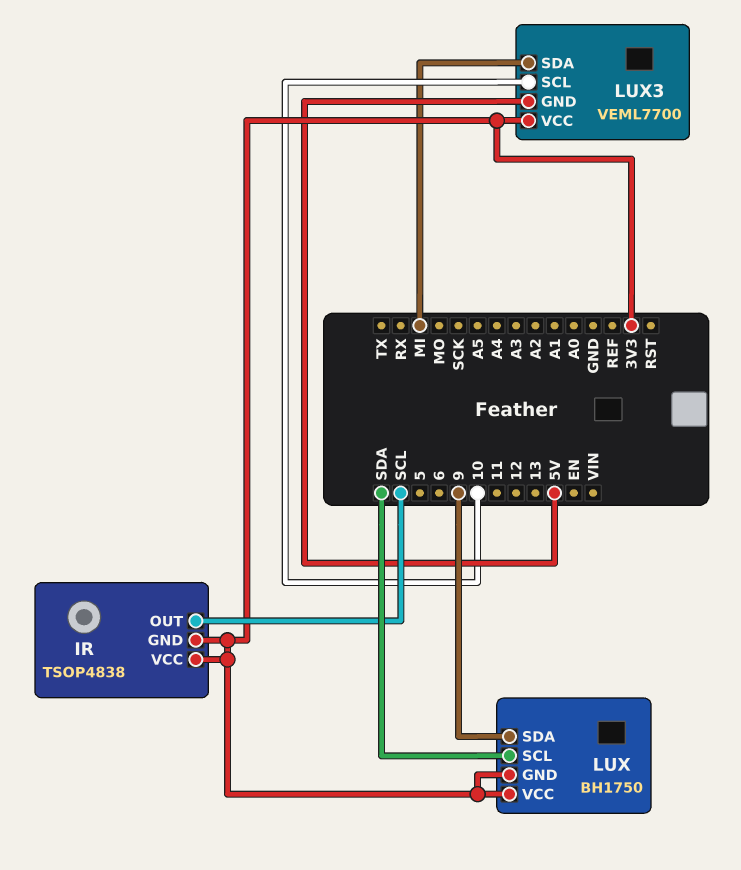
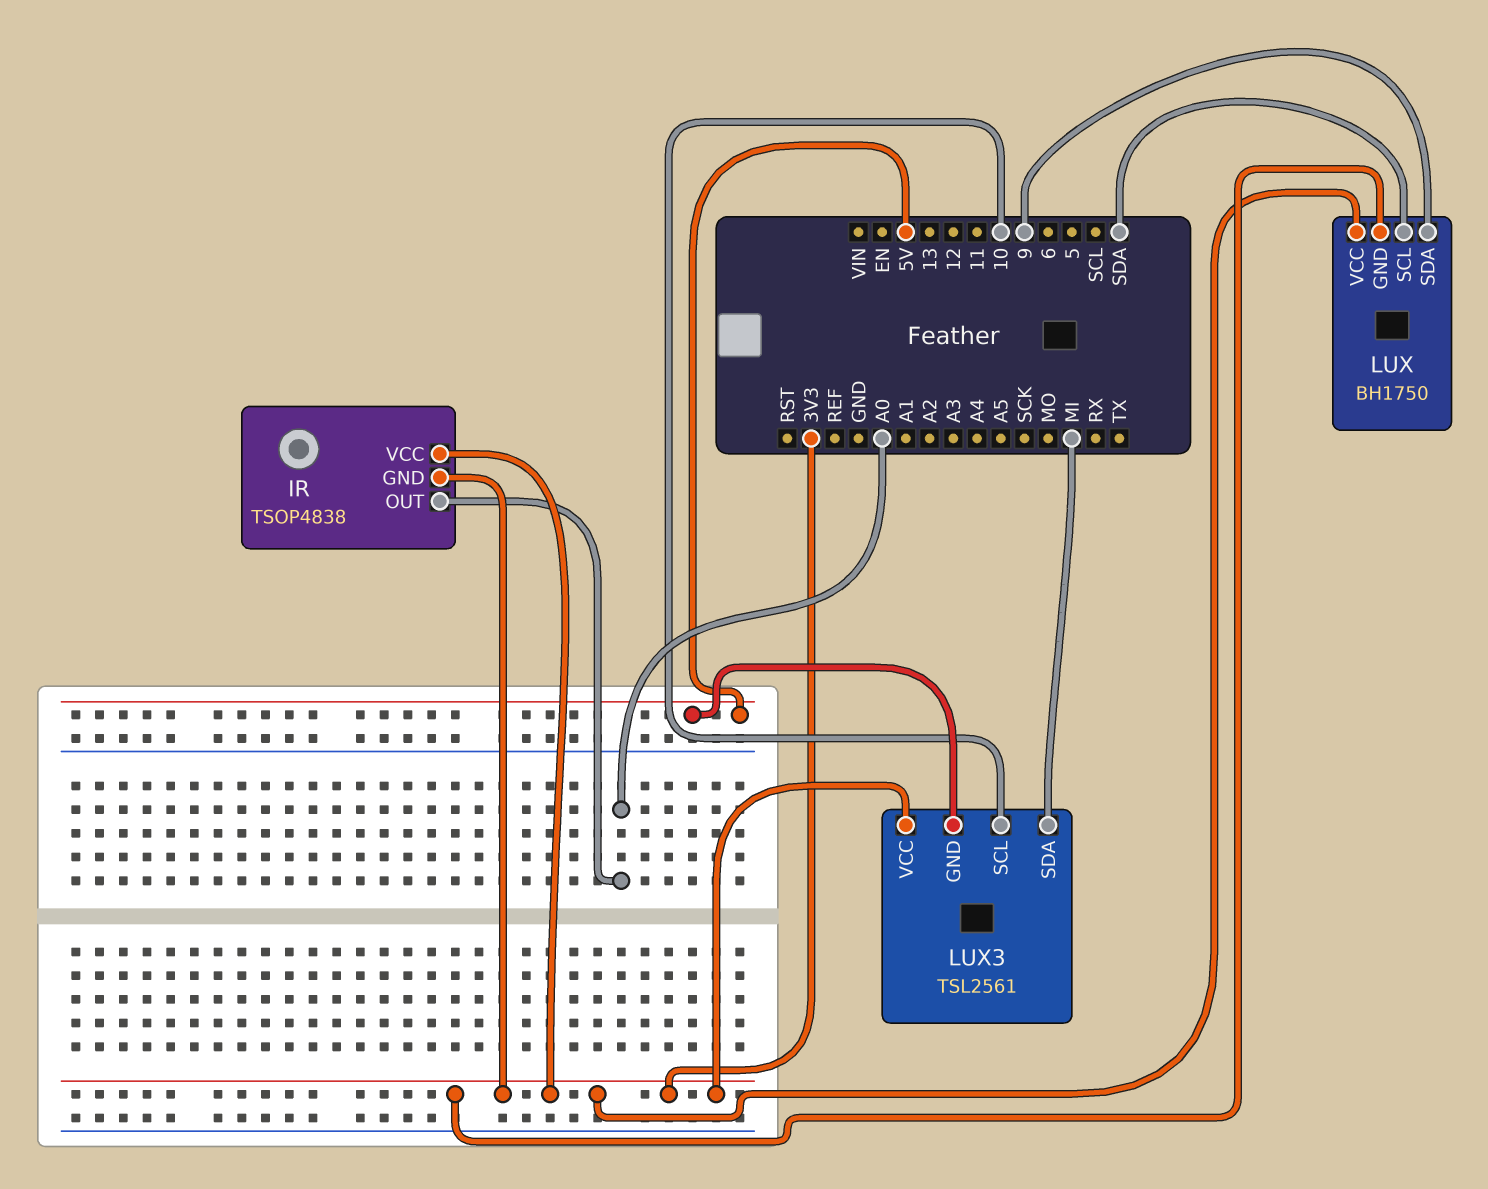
IR pin OUT: SCL -> A0
LUX3: VEML7700 -> TSL2561

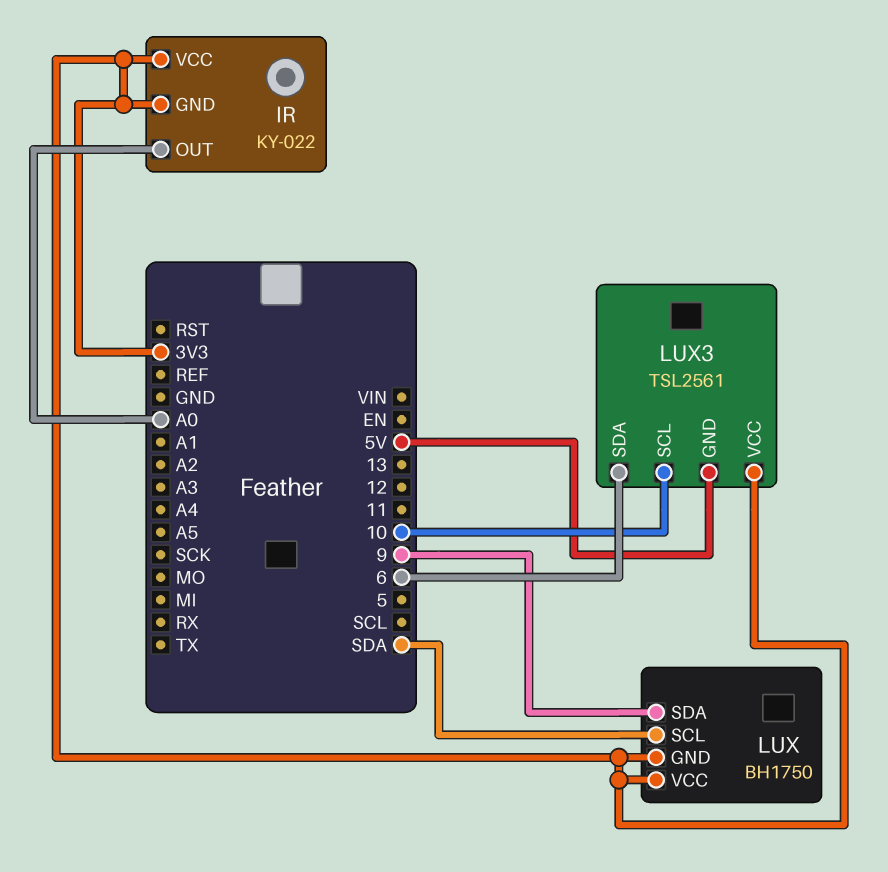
IR: TSOP4838 -> KY-022
LUX3 pin SDA: MI -> 6

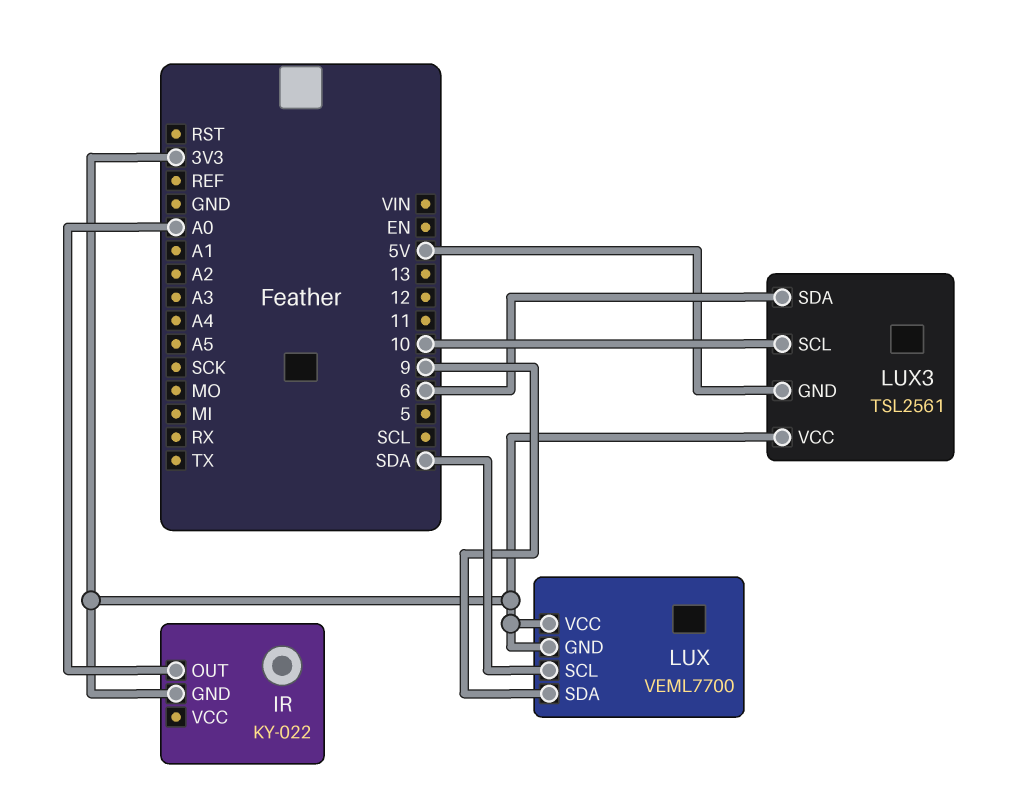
IR pin VCC: 3V3 -> none
LUX: BH1750 -> VEML7700

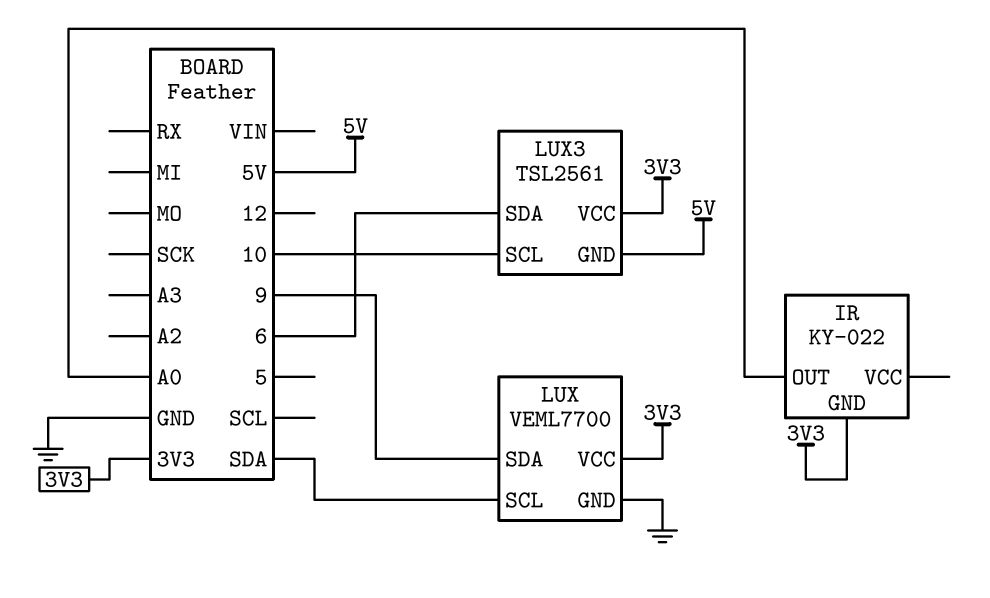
LUX pin GND: 3V3 -> GND

